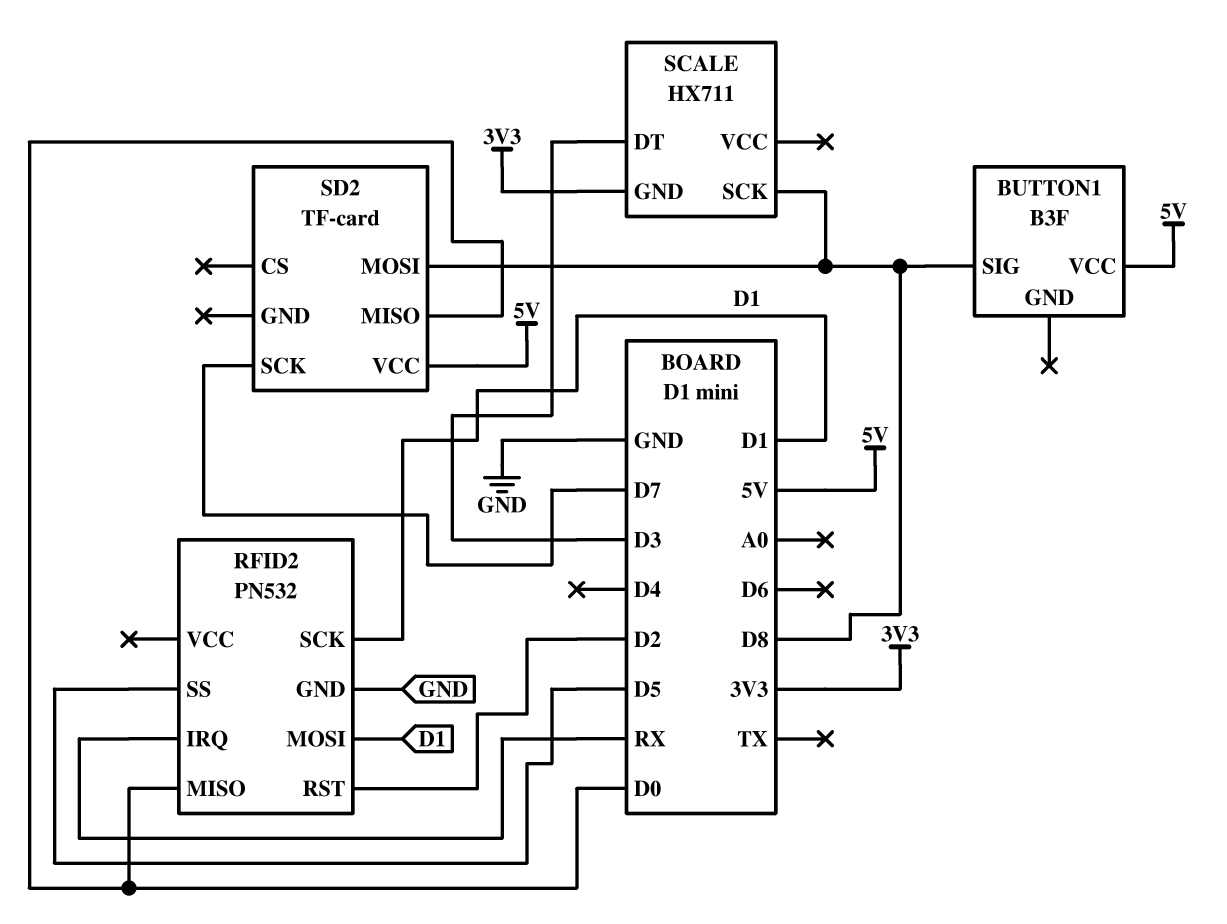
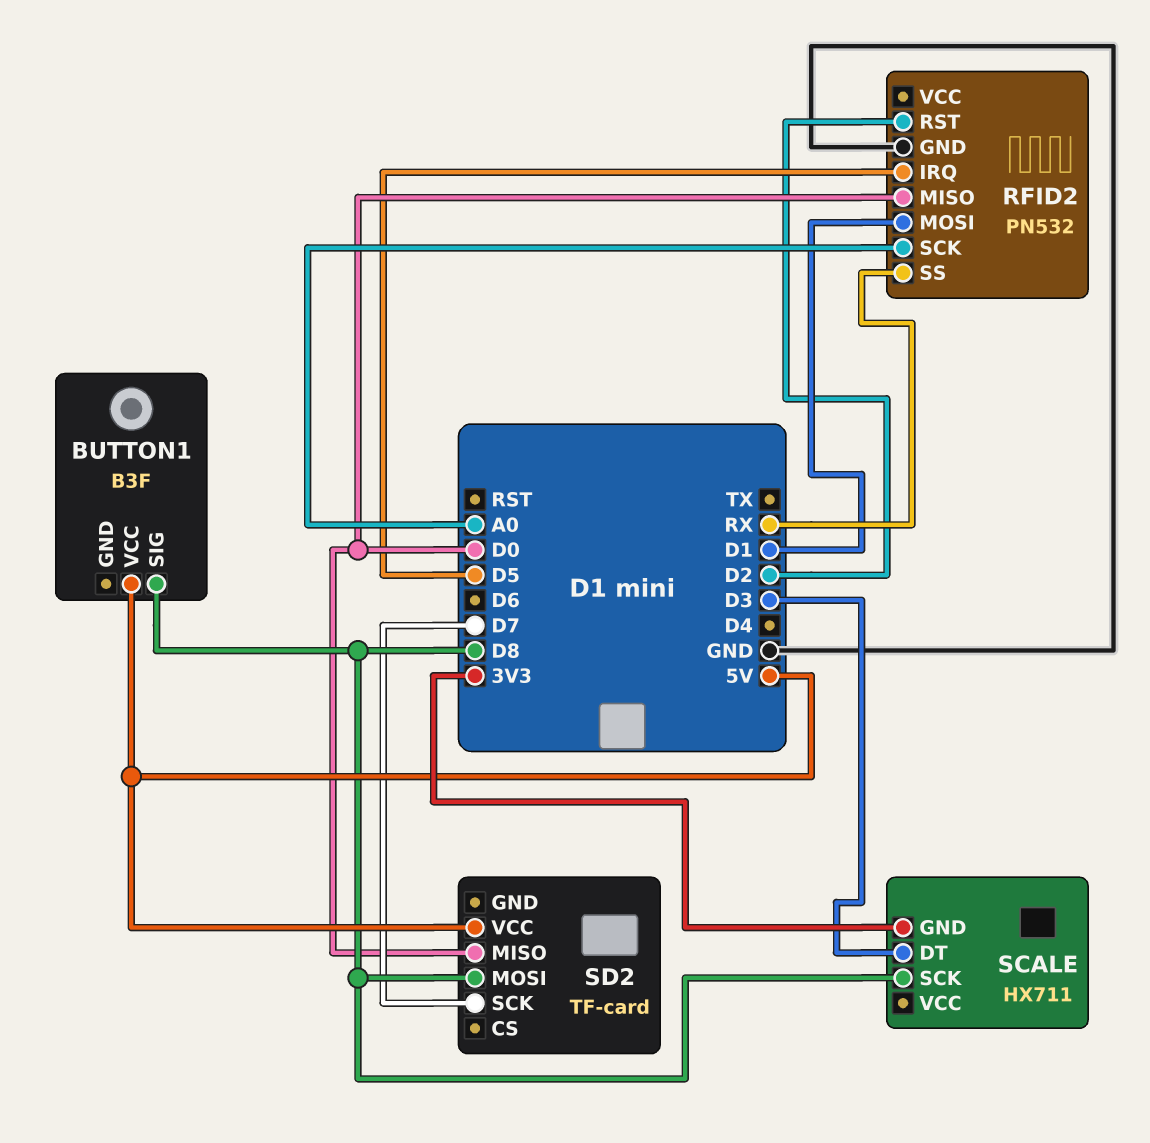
RFID2 pin IRQ: RX -> D5
RFID2 pin SCK: D1 -> A0
RFID2 pin SS: D5 -> RX

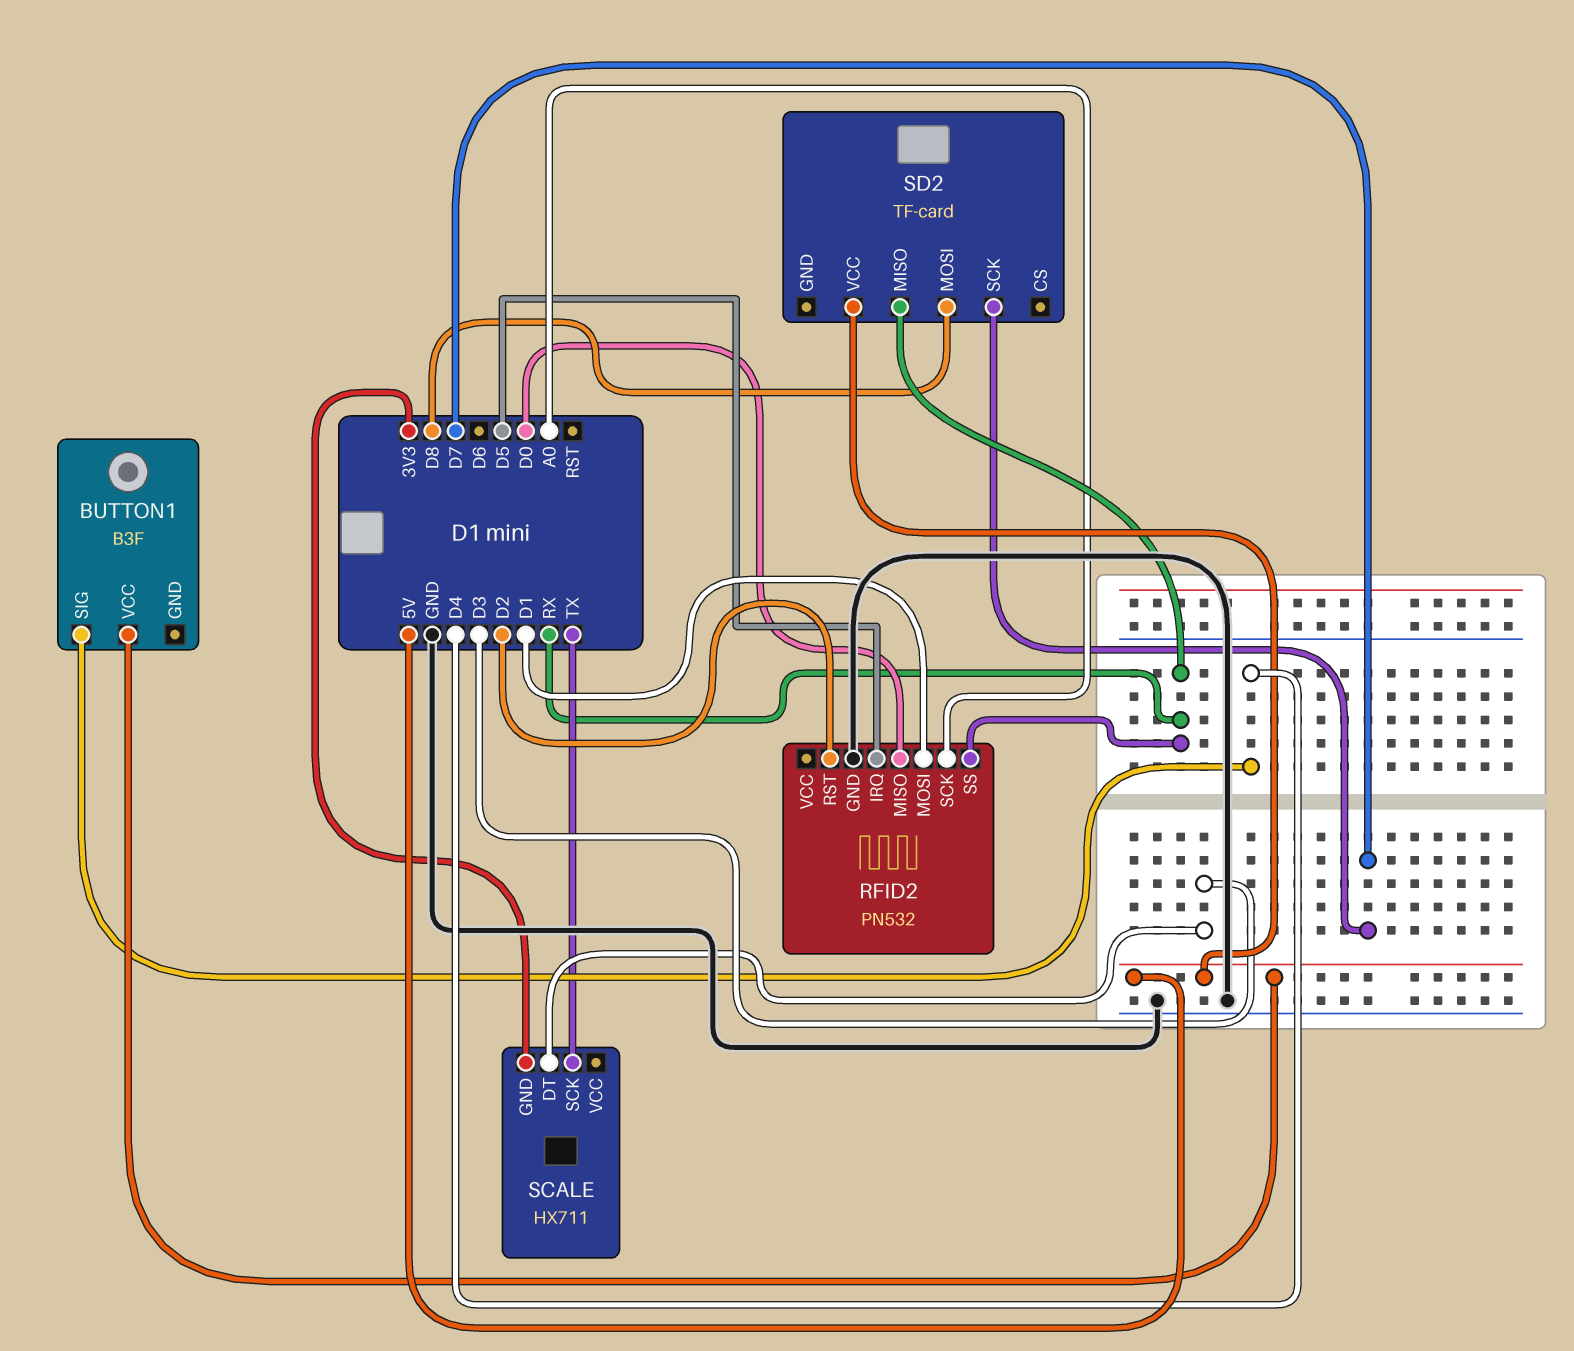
BUTTON1 pin SIG: D8 -> D4
SCALE pin SCK: D8 -> TX
SD2 pin MISO: D0 -> RX

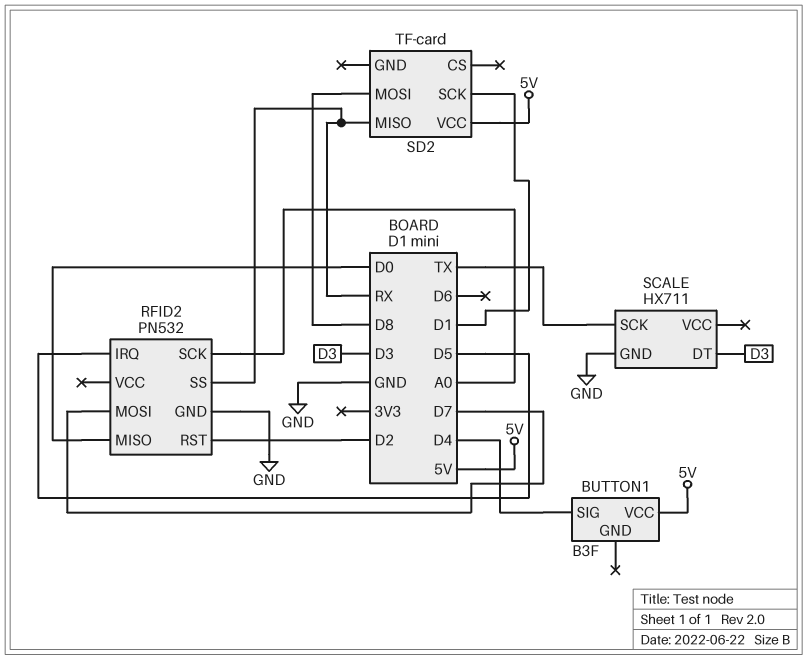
RFID2 pin MOSI: D1 -> D7
SCALE pin GND: 3V3 -> GND
SD2 pin SCK: D7 -> D1

